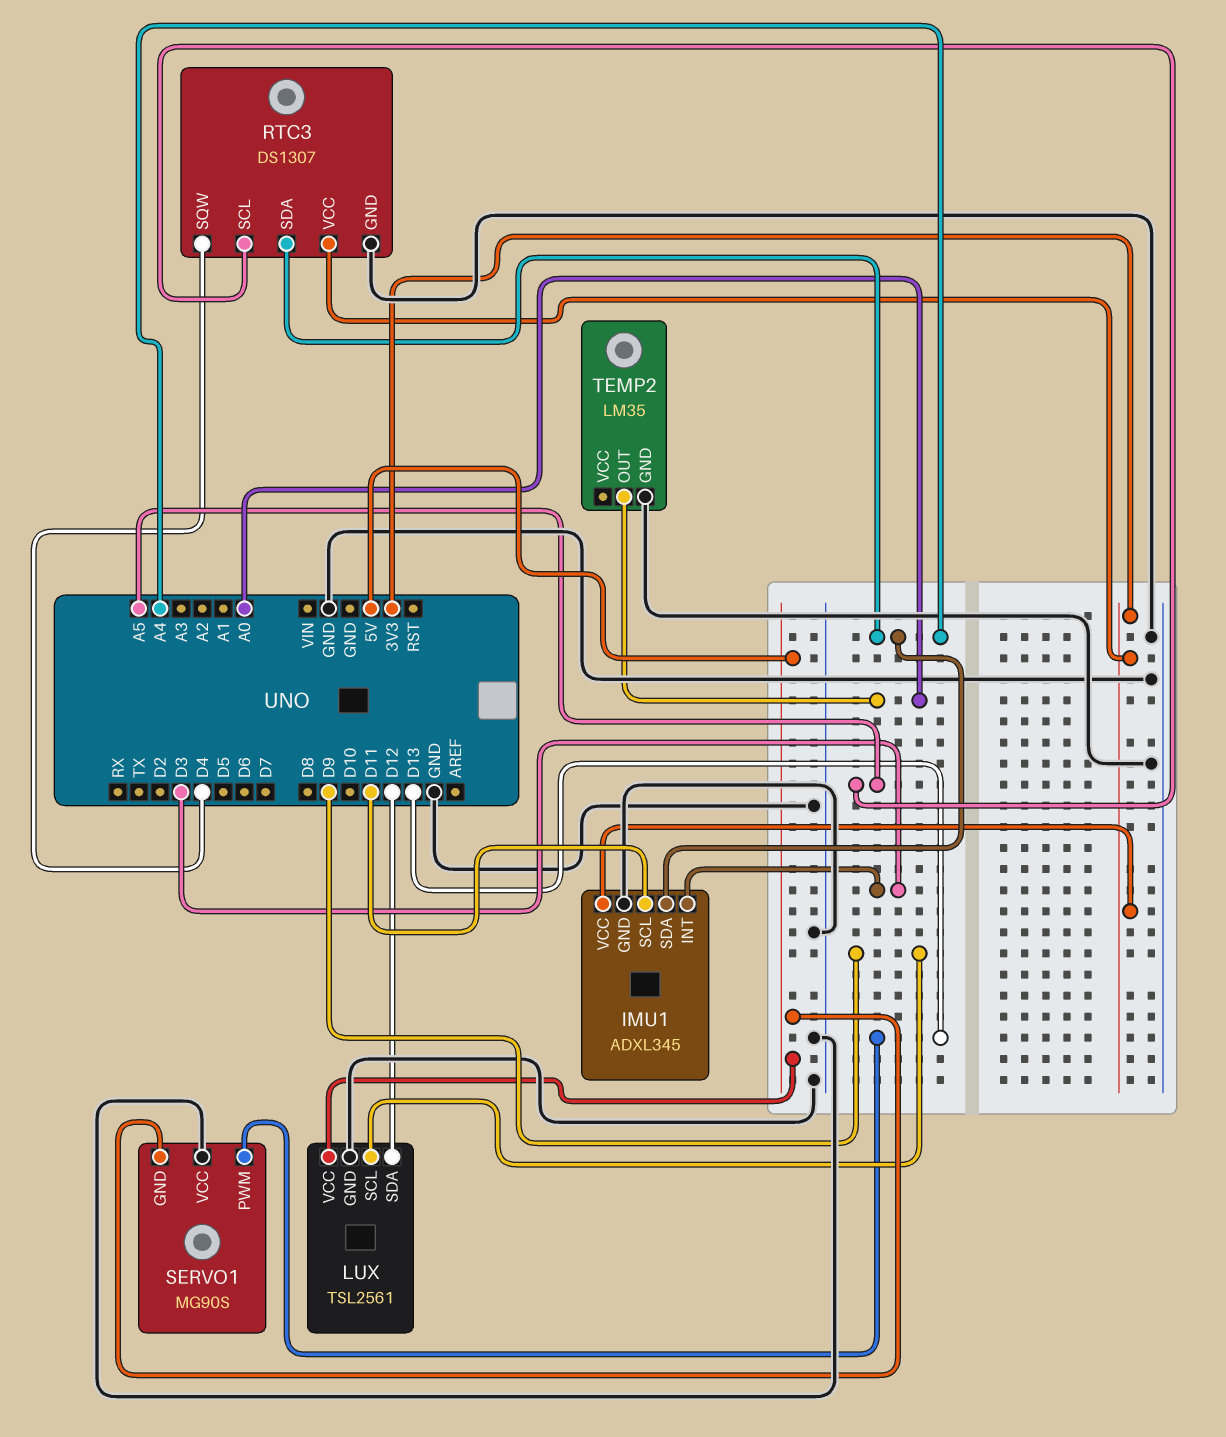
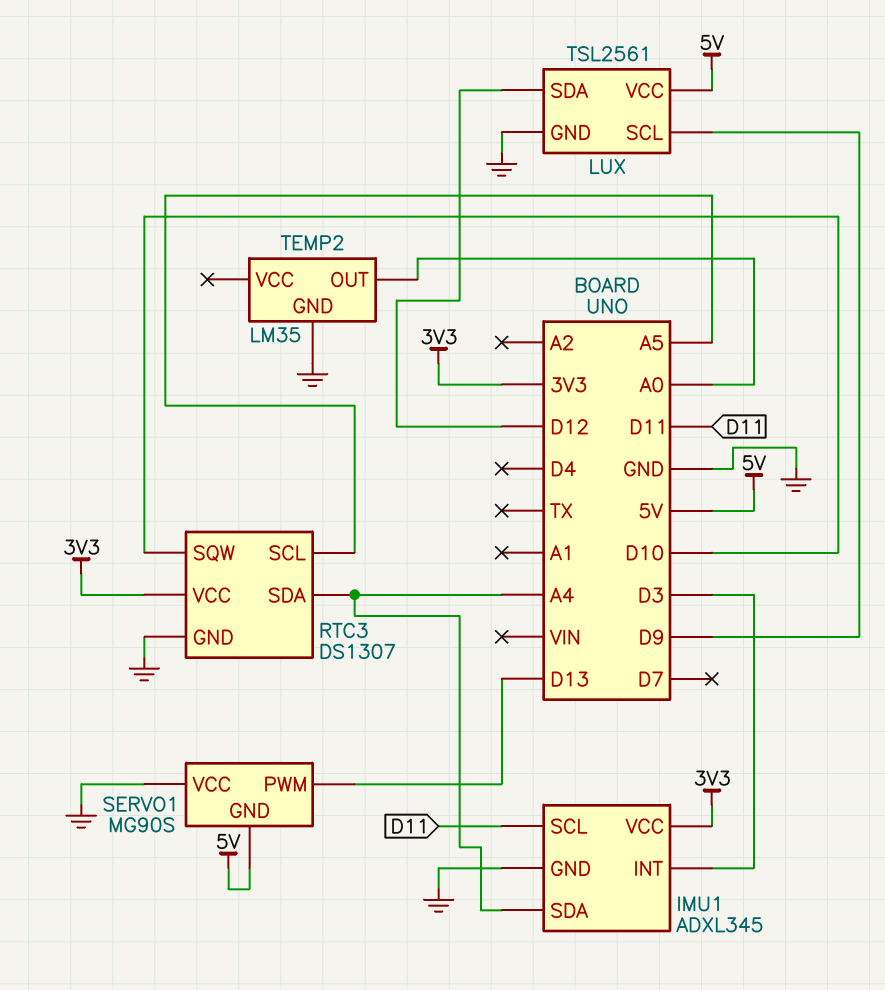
RTC3 pin SQW: D4 -> D10

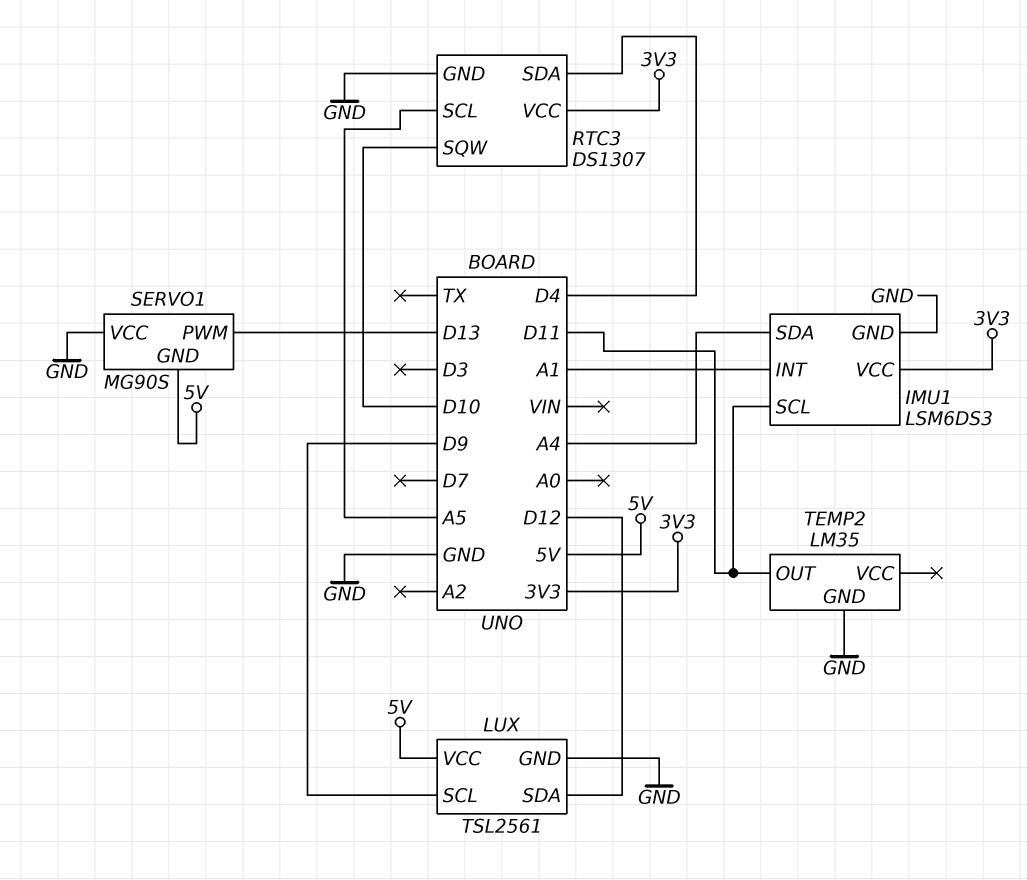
IMU1: ADXL345 -> LSM6DS3
IMU1 pin INT: D3 -> A1
RTC3 pin SDA: A4 -> D4
TEMP2 pin OUT: A0 -> D11

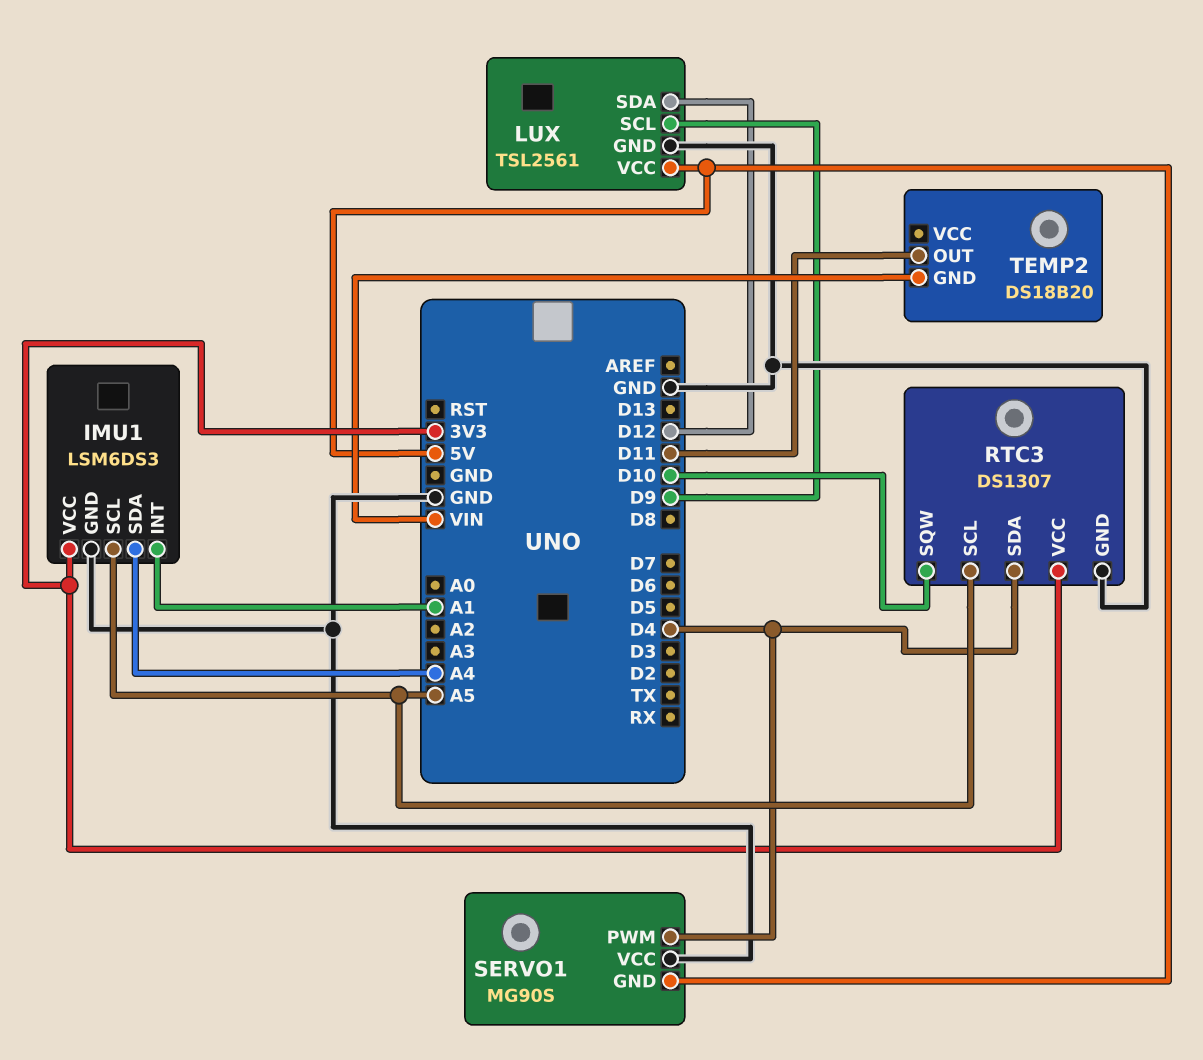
IMU1 pin SCL: D11 -> A5
SERVO1 pin PWM: D13 -> D4
TEMP2: LM35 -> DS18B20
TEMP2 pin GND: GND -> VIN

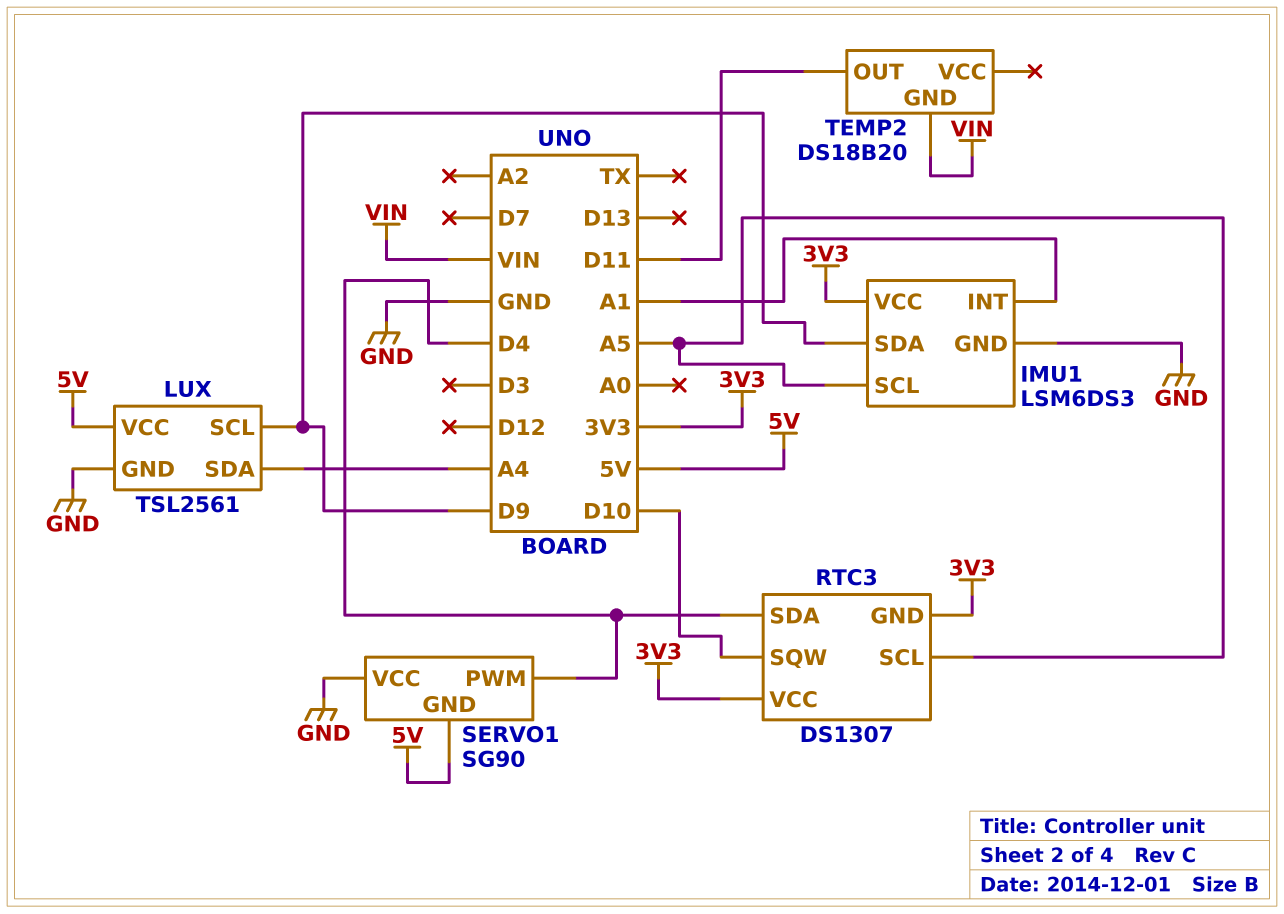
IMU1 pin SDA: A4 -> D9
LUX pin SDA: D12 -> A4
RTC3 pin GND: GND -> 3V3
SERVO1: MG90S -> SG90

